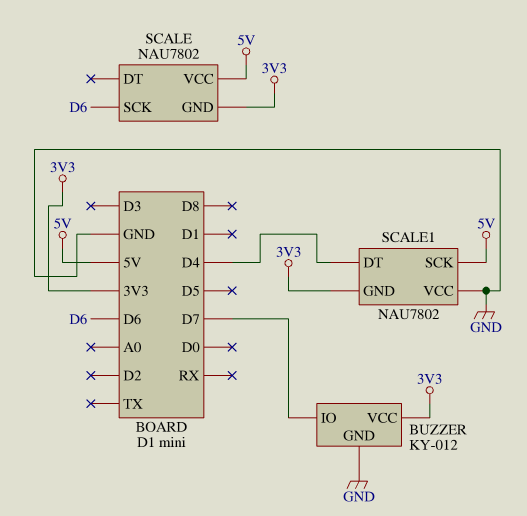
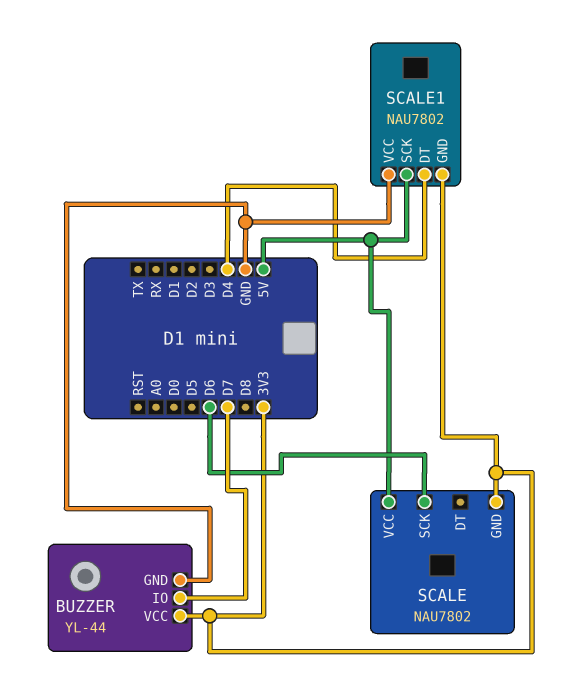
BUZZER: KY-012 -> YL-44

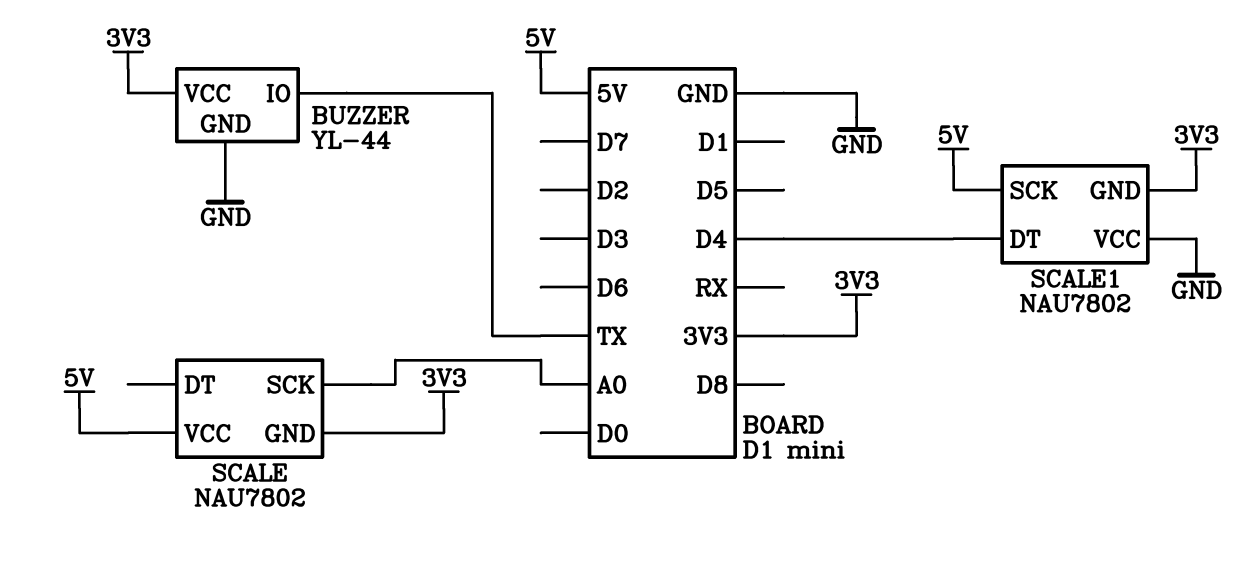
BUZZER pin IO: D7 -> TX
SCALE pin SCK: D6 -> A0

